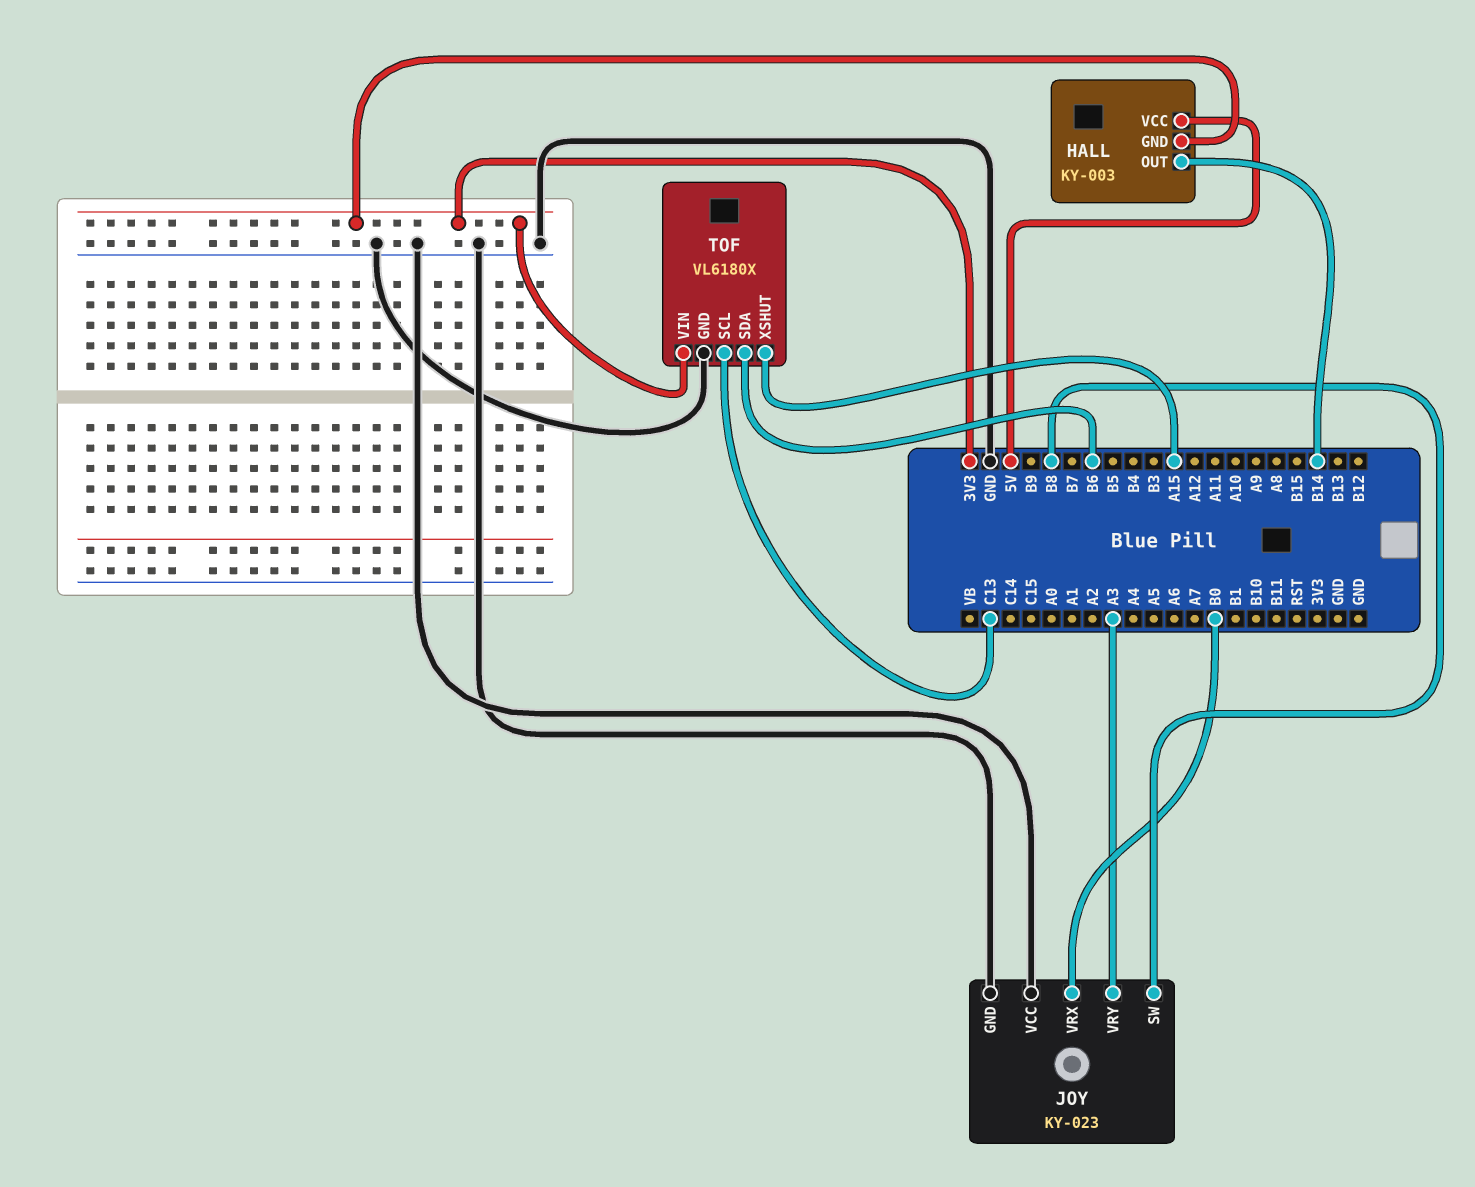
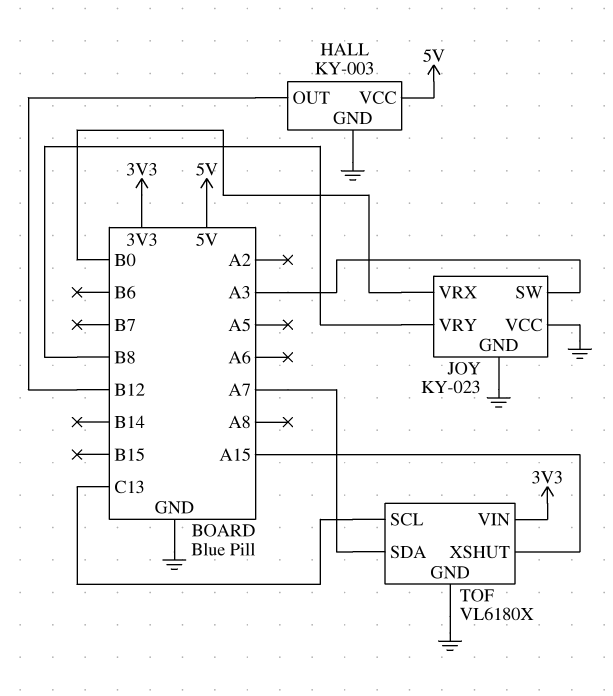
HALL pin GND: 3V3 -> GND
HALL pin OUT: B14 -> B12
JOY pin SW: B8 -> A3
JOY pin VRY: A3 -> B8
TOF pin SDA: B6 -> A7

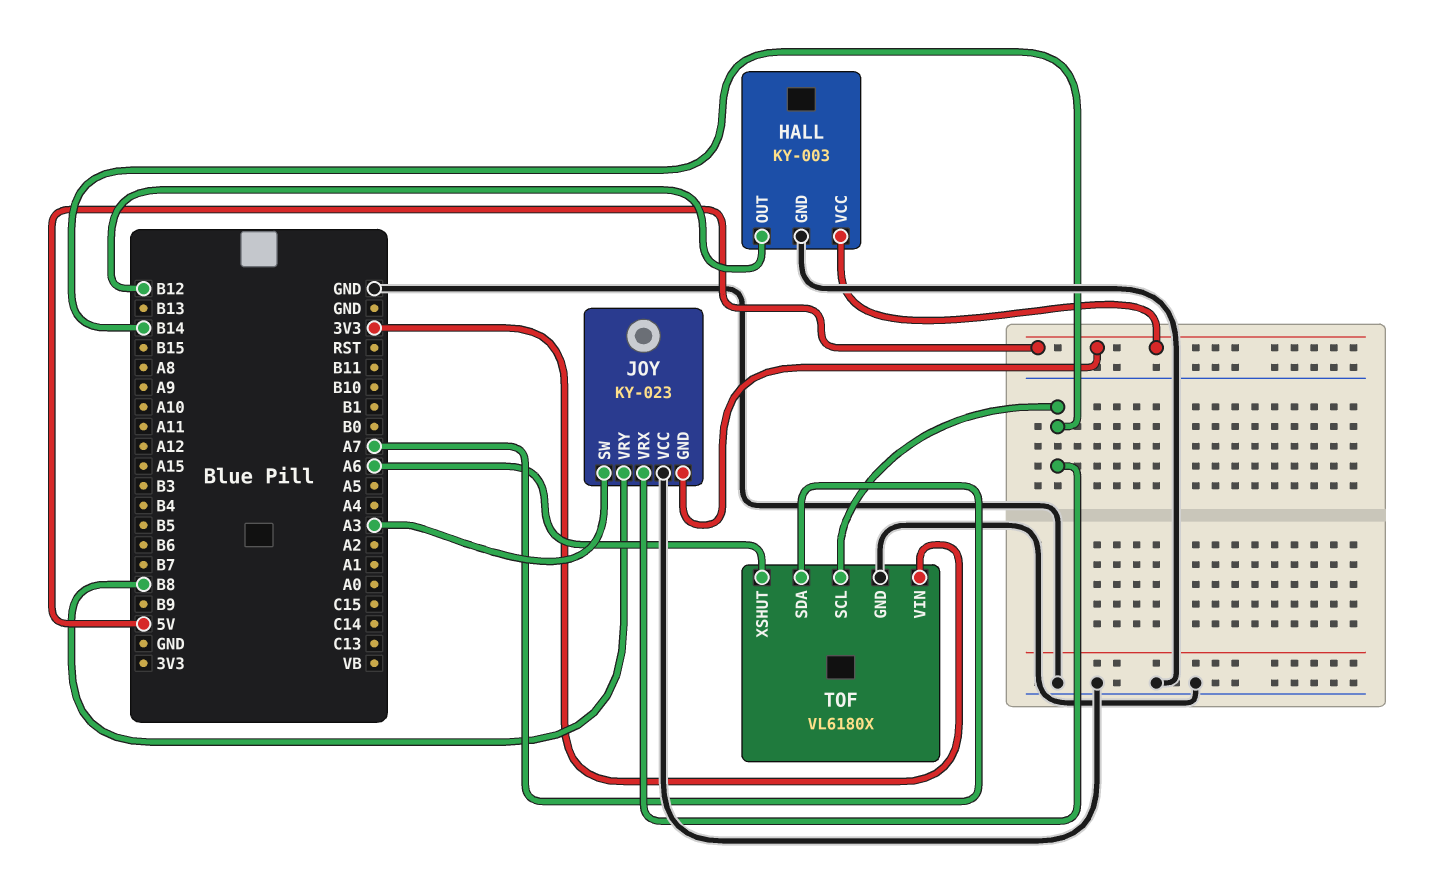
JOY pin GND: GND -> 5V
JOY pin VRX: B0 -> B14
TOF pin SCL: C13 -> B14
TOF pin XSHUT: A15 -> A6

